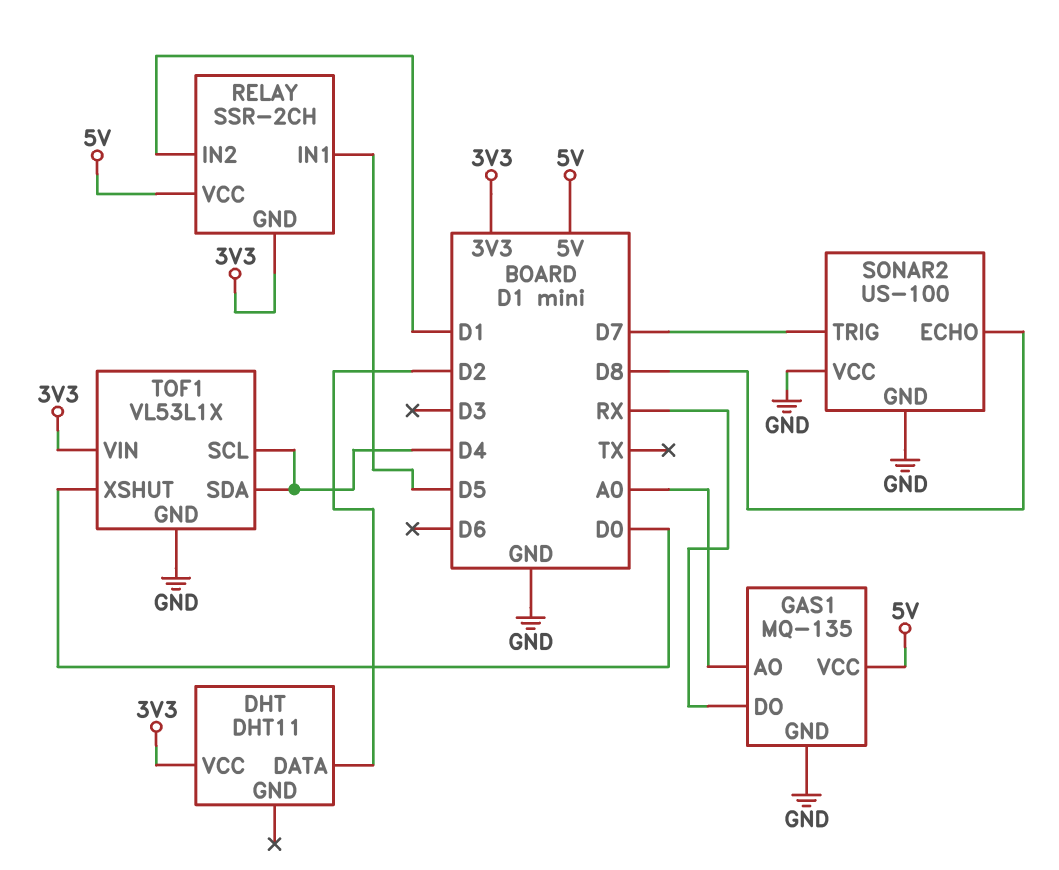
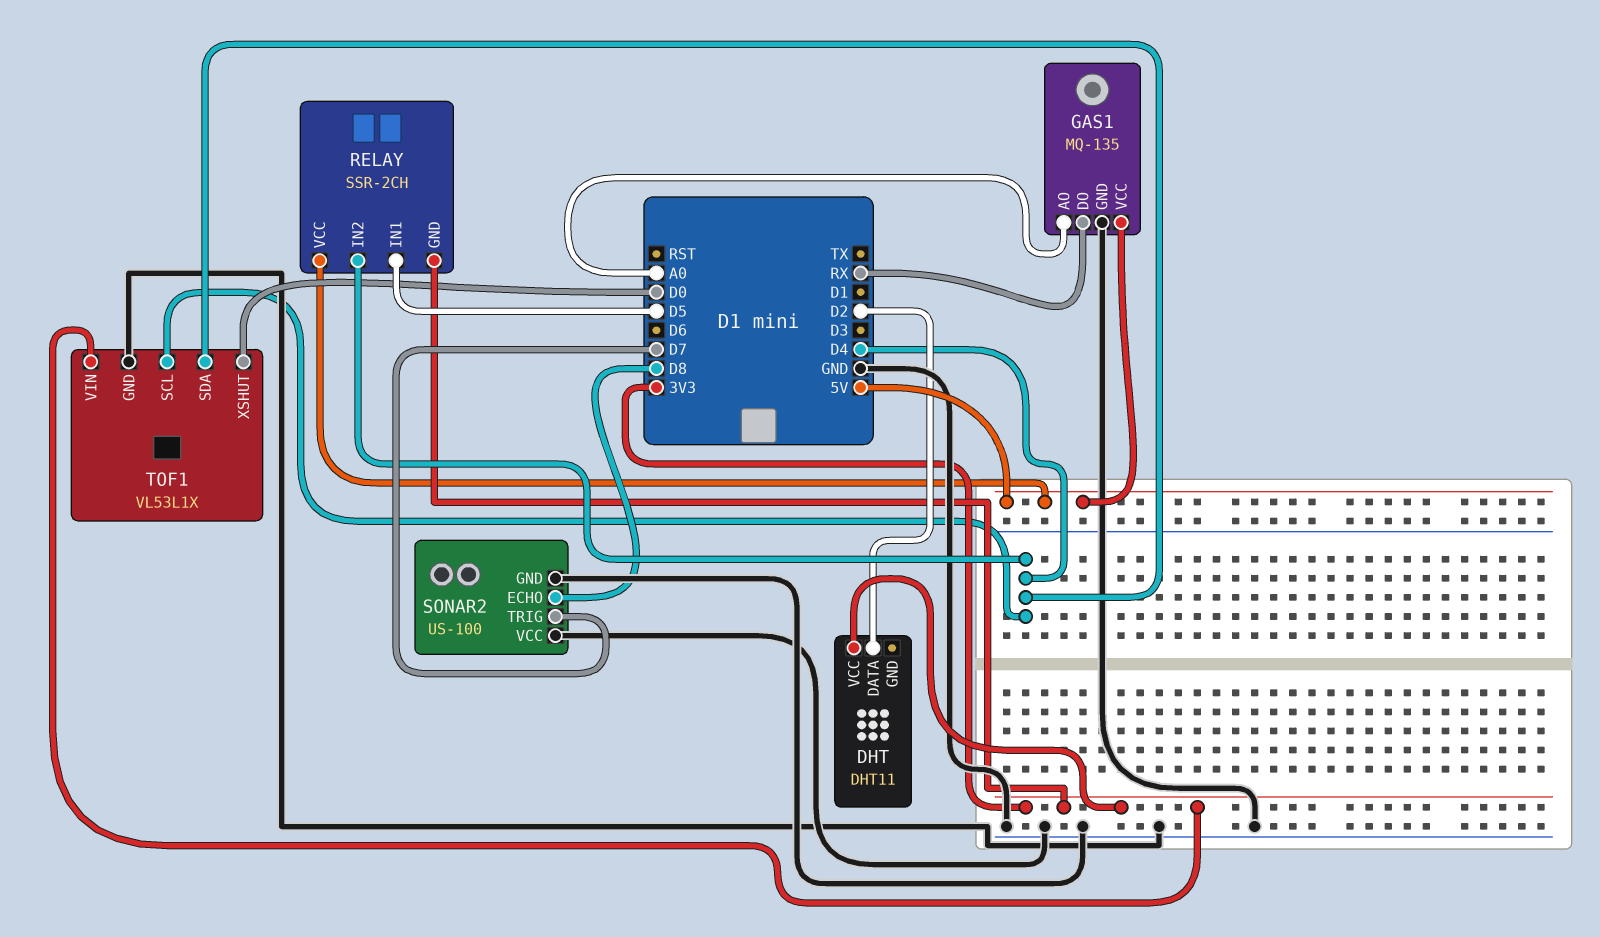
RELAY pin IN2: D1 -> D4

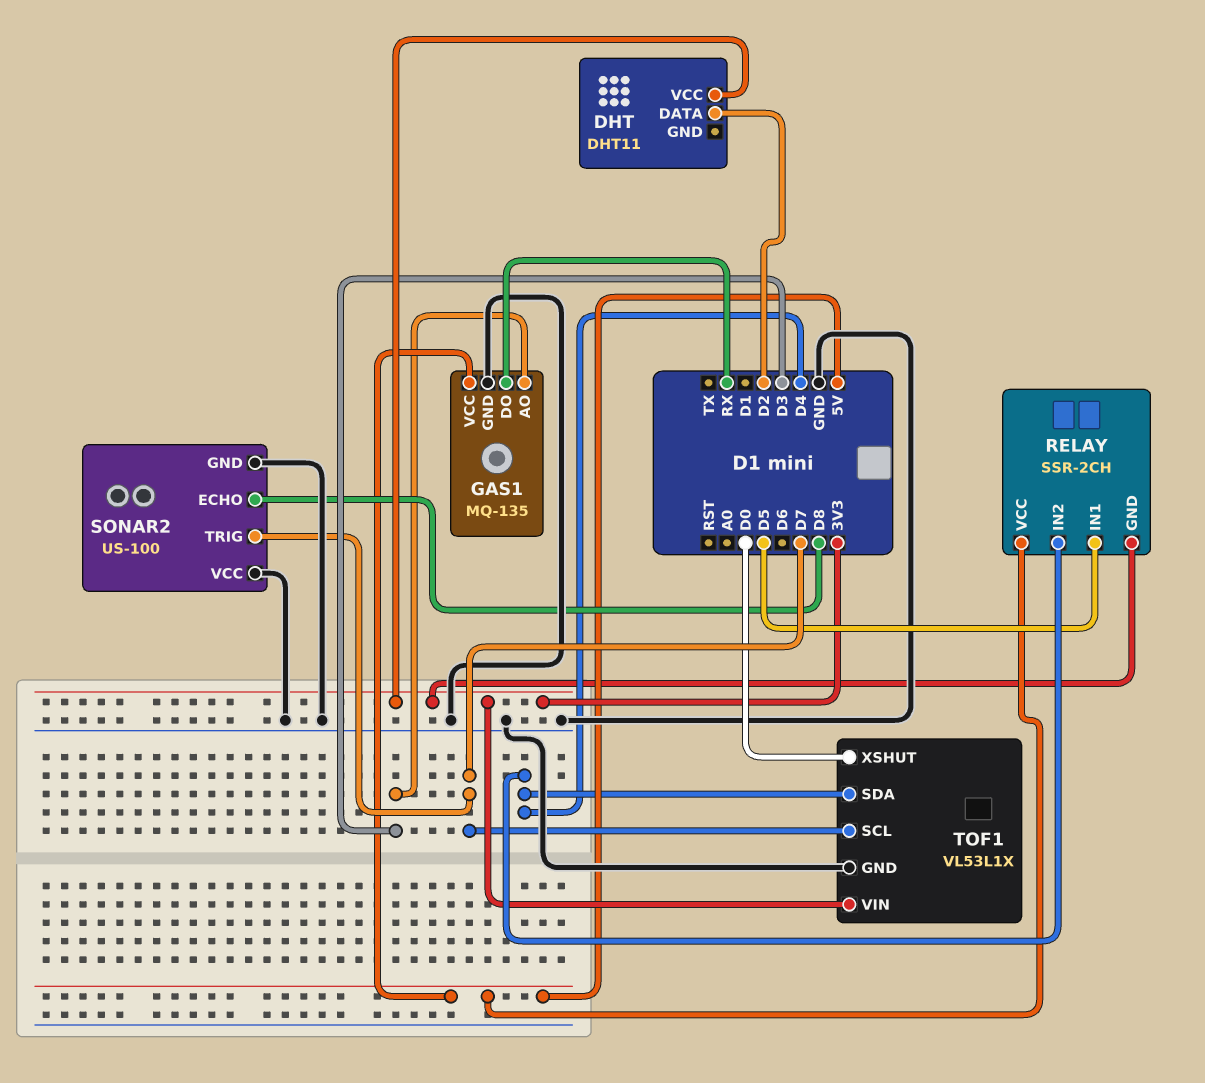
GAS1 pin AO: A0 -> D3
TOF1 pin SCL: D4 -> D7

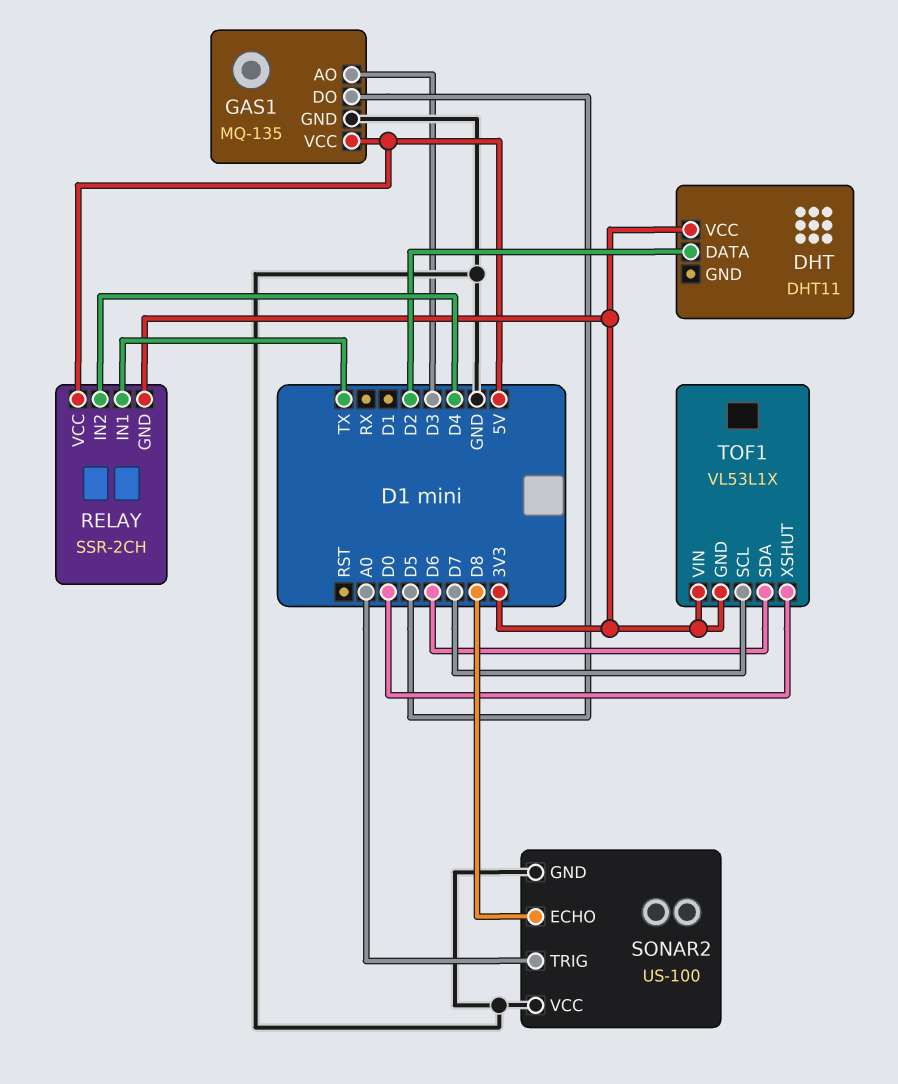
GAS1 pin DO: RX -> D5
RELAY pin IN1: D5 -> TX
SONAR2 pin TRIG: D7 -> A0
TOF1 pin GND: GND -> 3V3
TOF1 pin SDA: D4 -> D6

